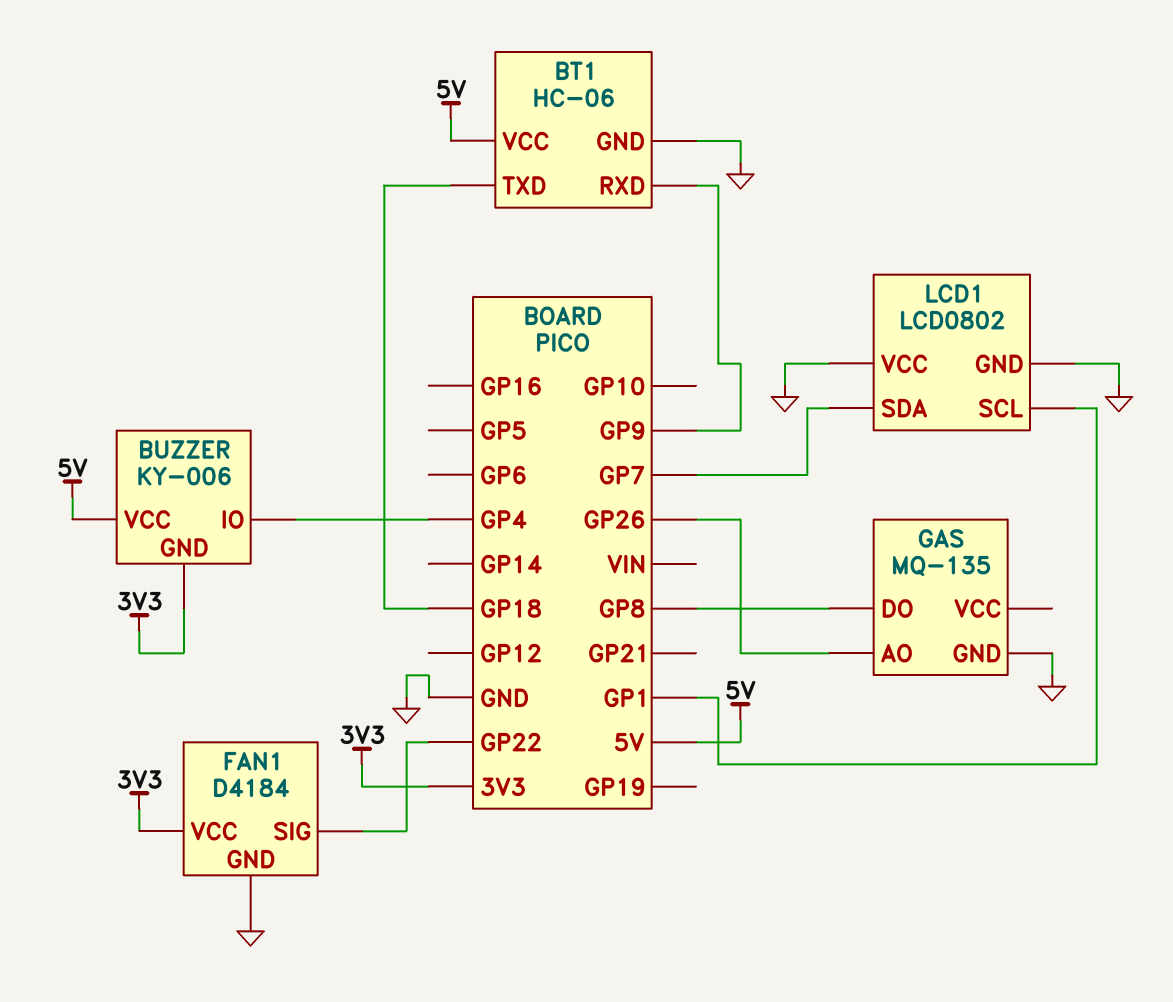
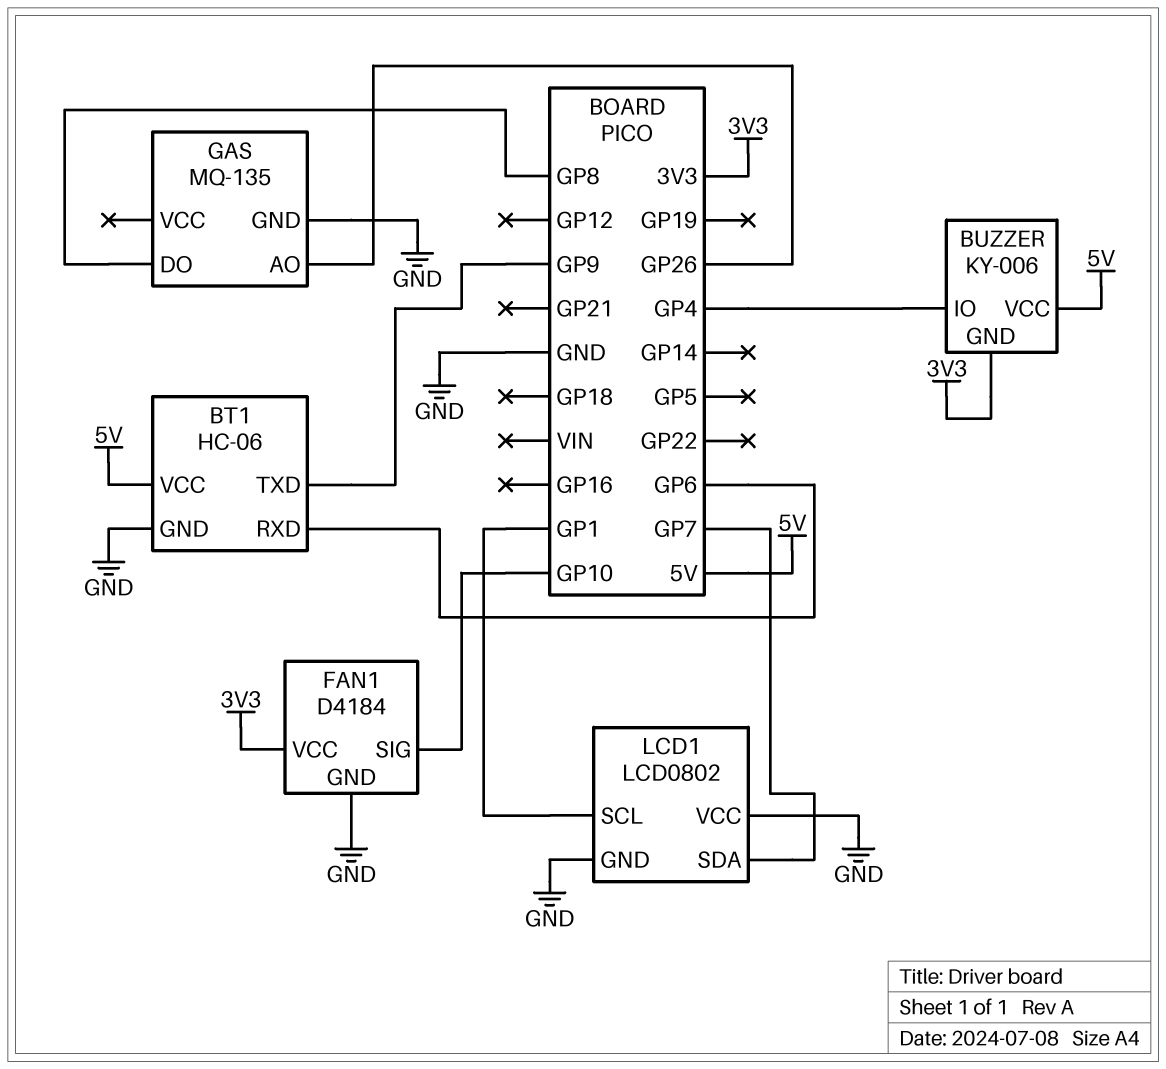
BT1 pin RXD: GP9 -> GP6
BT1 pin TXD: GP18 -> GP9
FAN1 pin SIG: GP22 -> GP10

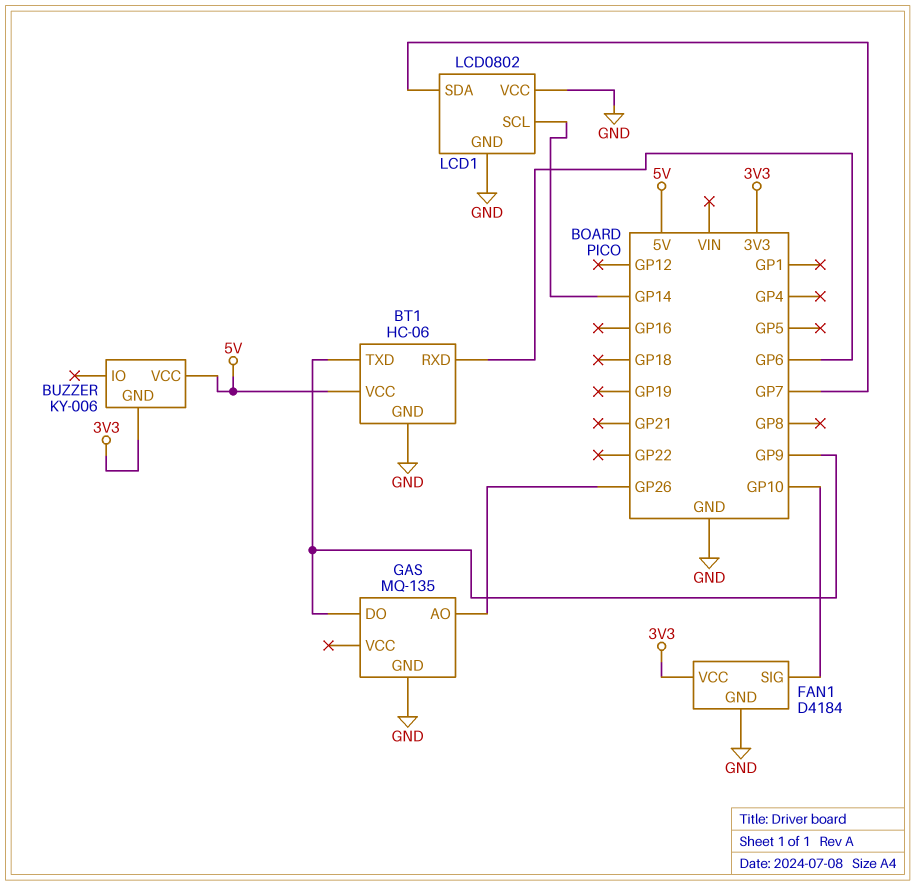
BUZZER pin IO: GP4 -> none
GAS pin DO: GP8 -> GP9
LCD1 pin SCL: GP1 -> GP14

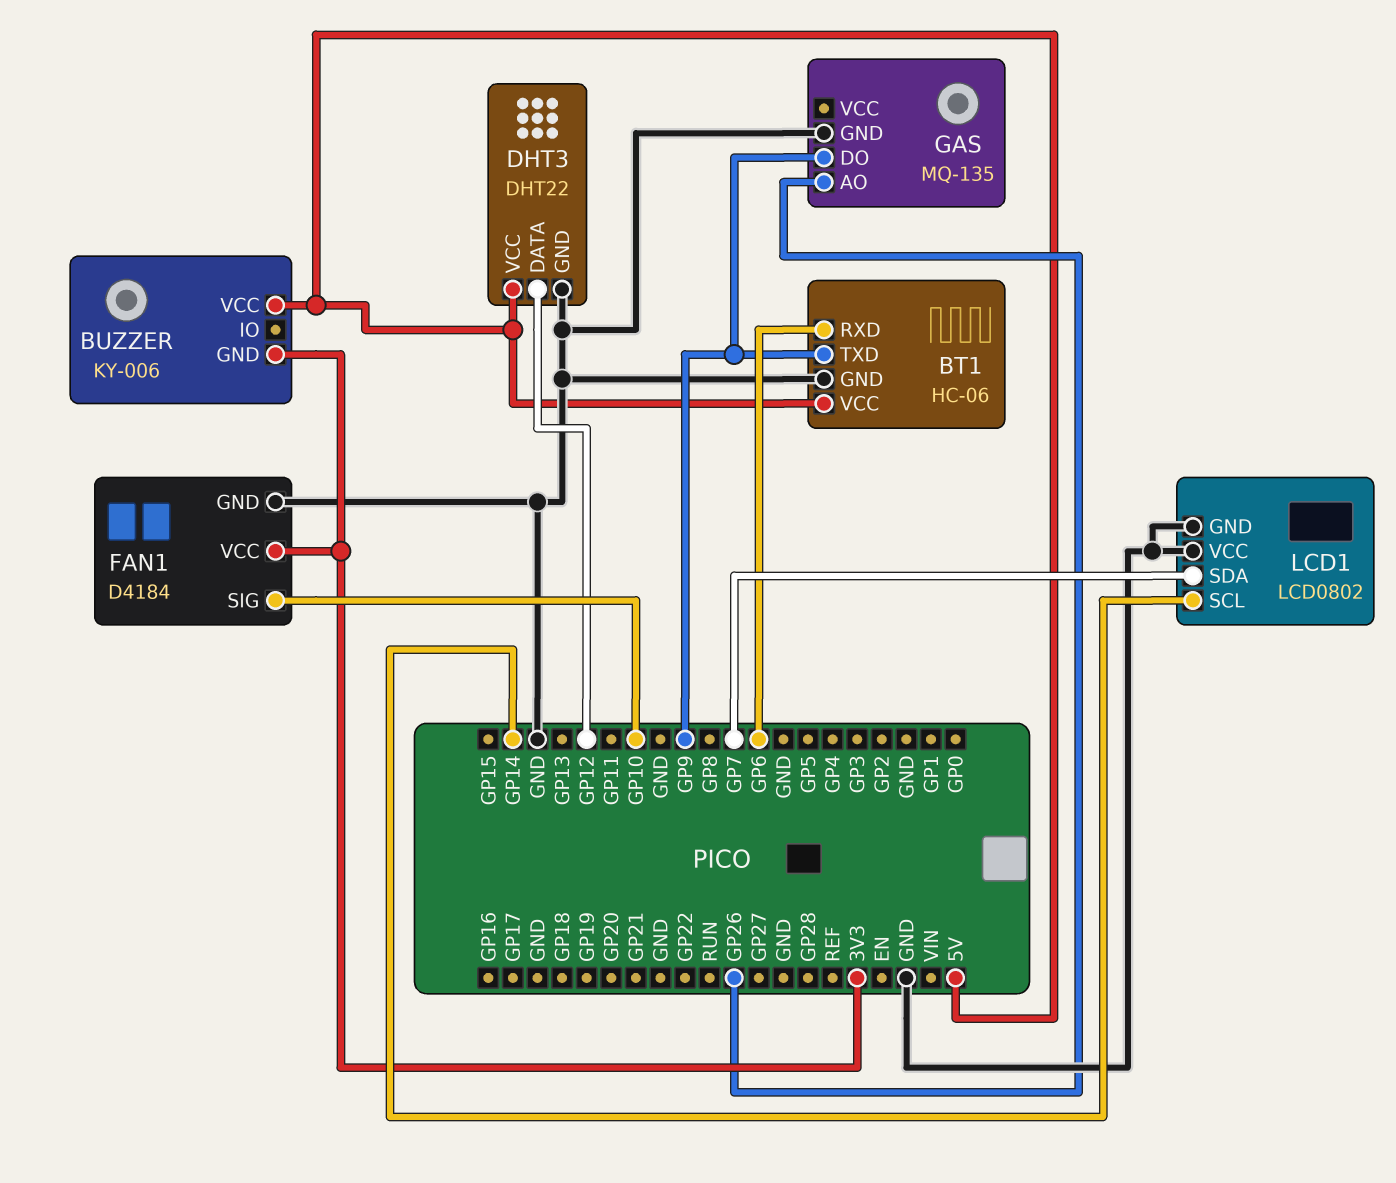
DHT3: none -> DHT22
DHT3 pin DATA: none -> GP12
DHT3 pin GND: none -> GND
DHT3 pin VCC: none -> 5V

